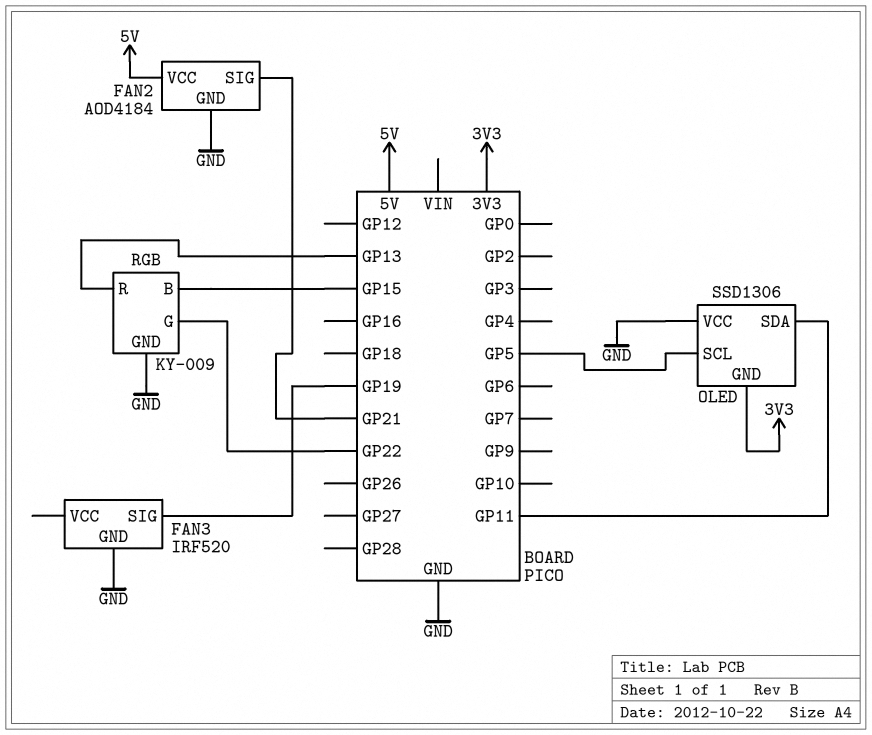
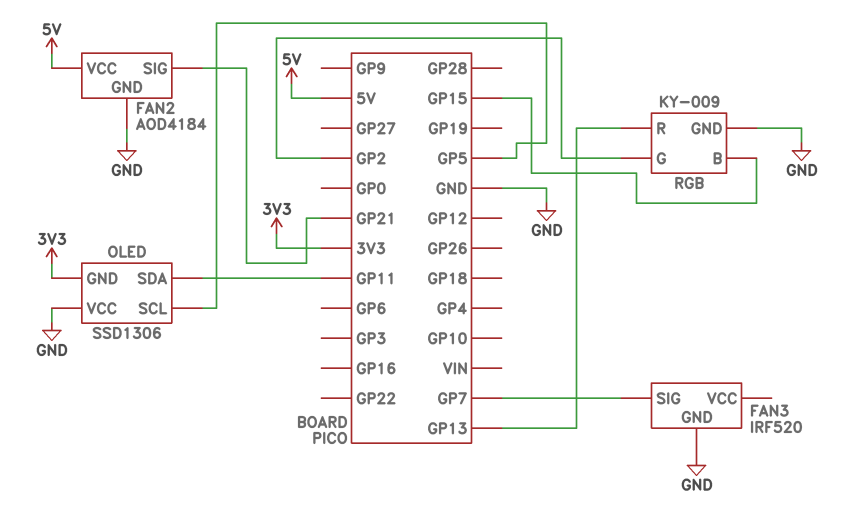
FAN3 pin SIG: GP19 -> GP7
RGB pin G: GP22 -> GP2

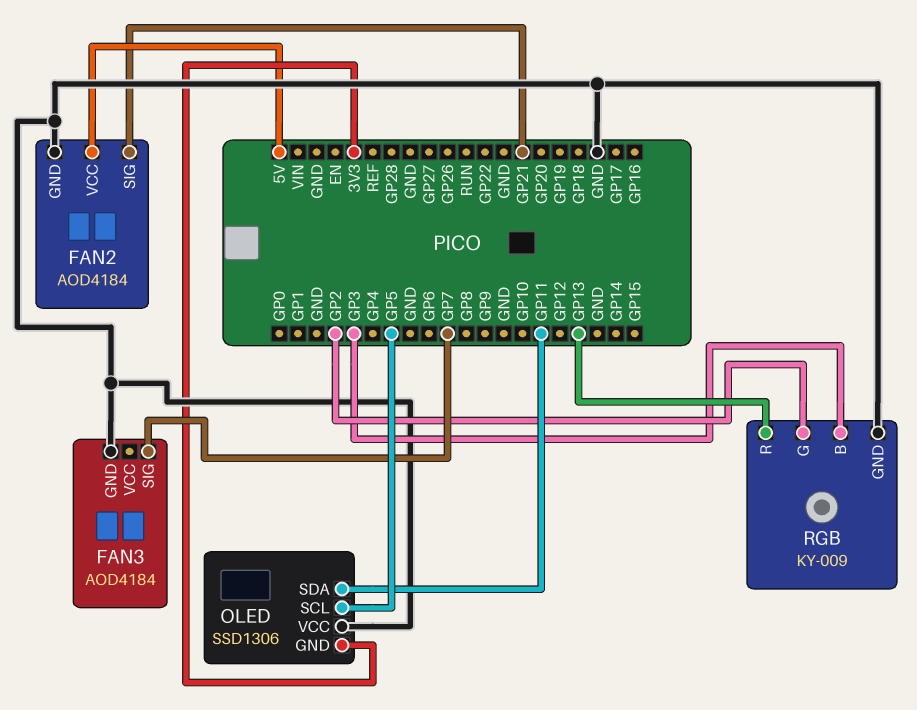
FAN3: IRF520 -> AOD4184
RGB pin B: GP15 -> GP3

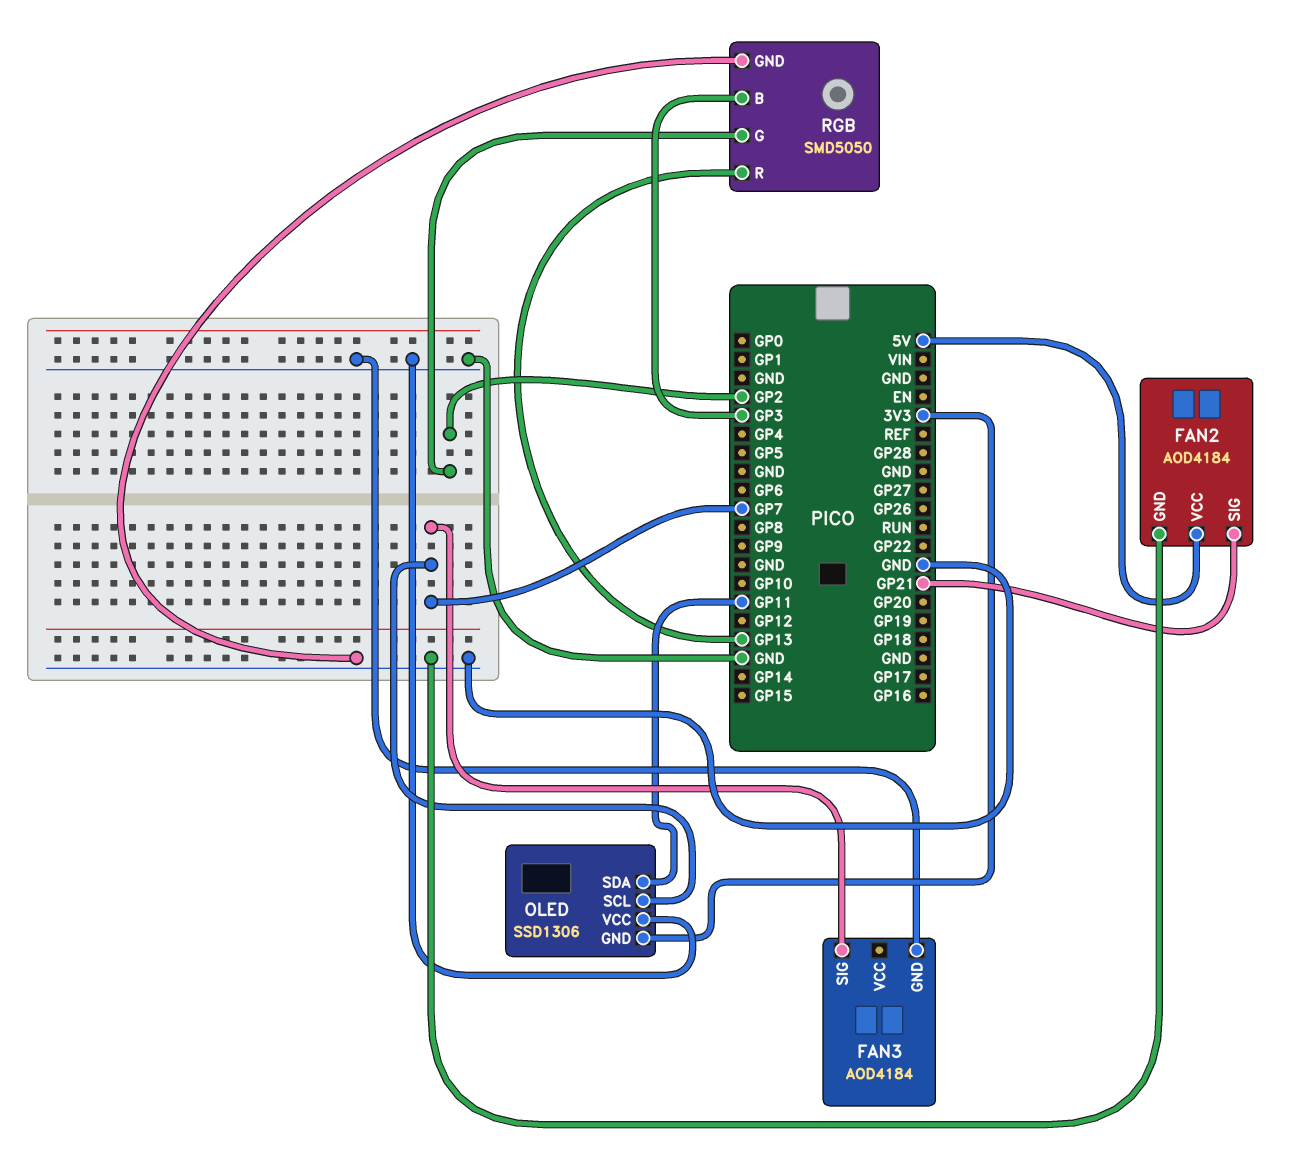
OLED pin SCL: GP5 -> GP7
RGB: KY-009 -> SMD5050

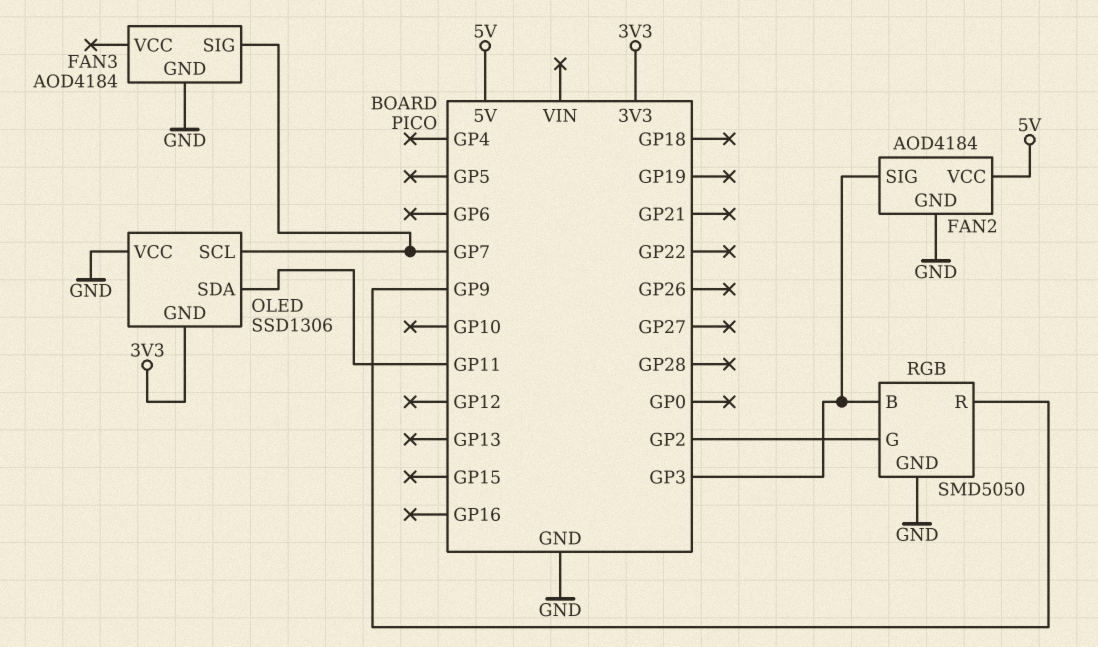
FAN2 pin SIG: GP21 -> GP3
RGB pin R: GP13 -> GP9

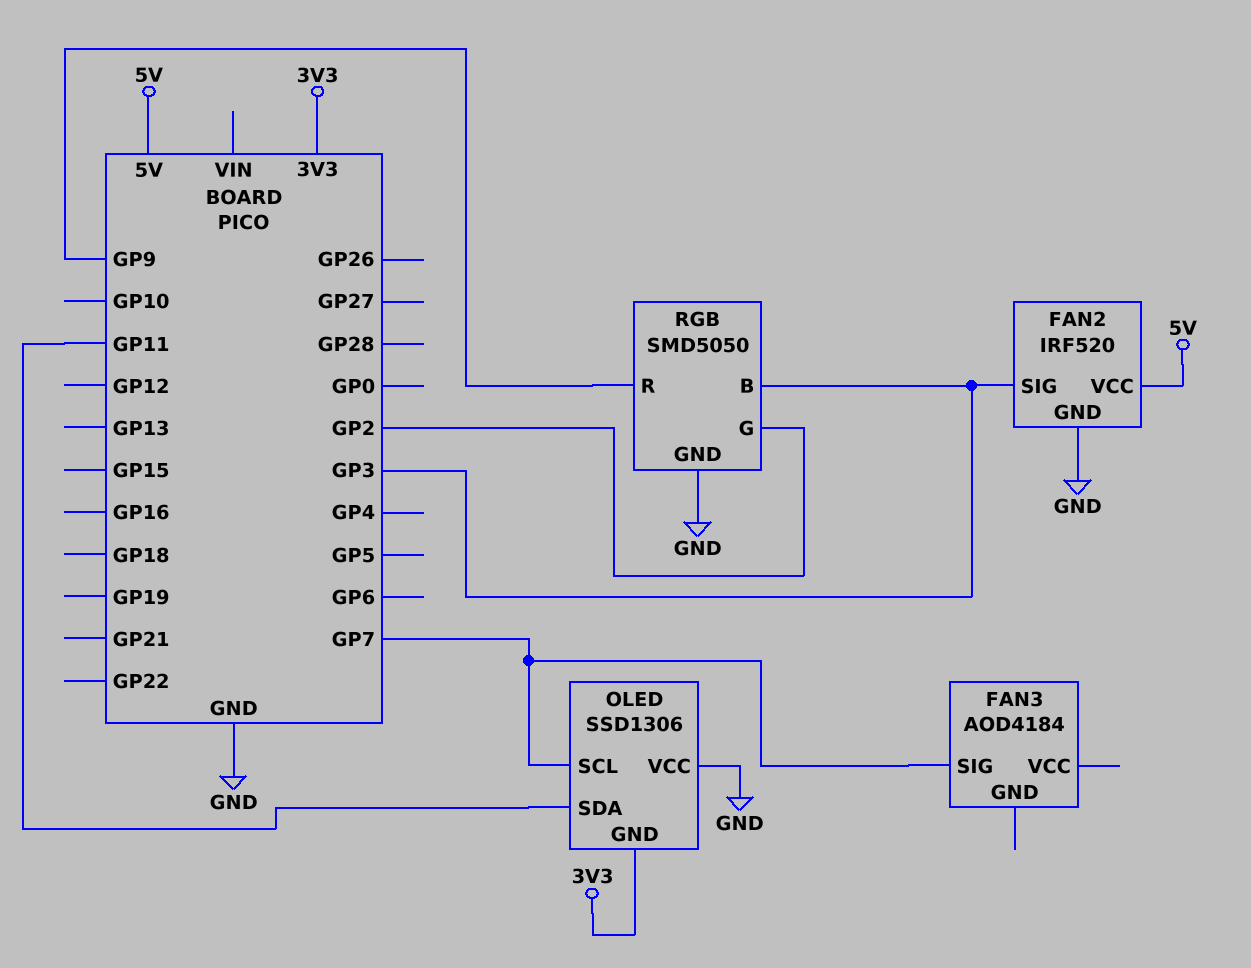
FAN2: AOD4184 -> IRF520
FAN3 pin GND: GND -> none

